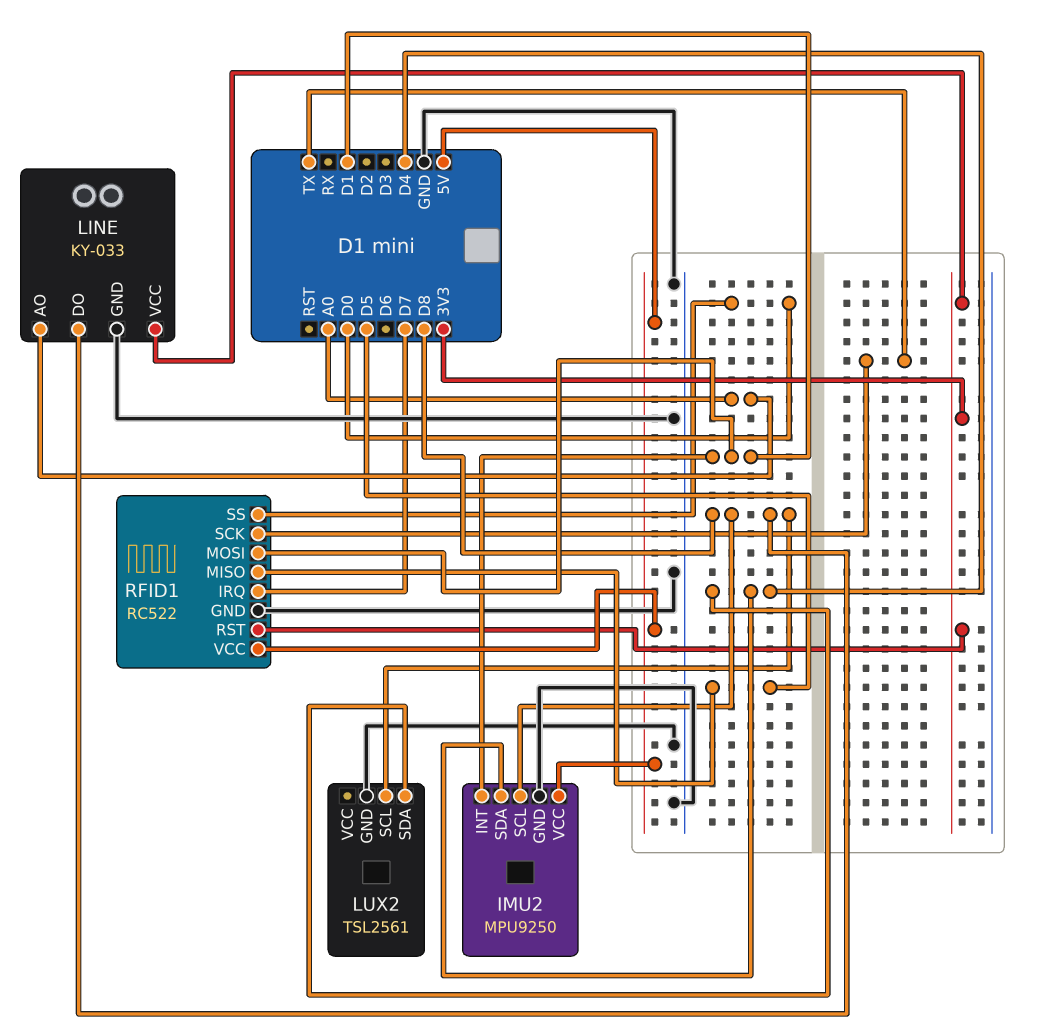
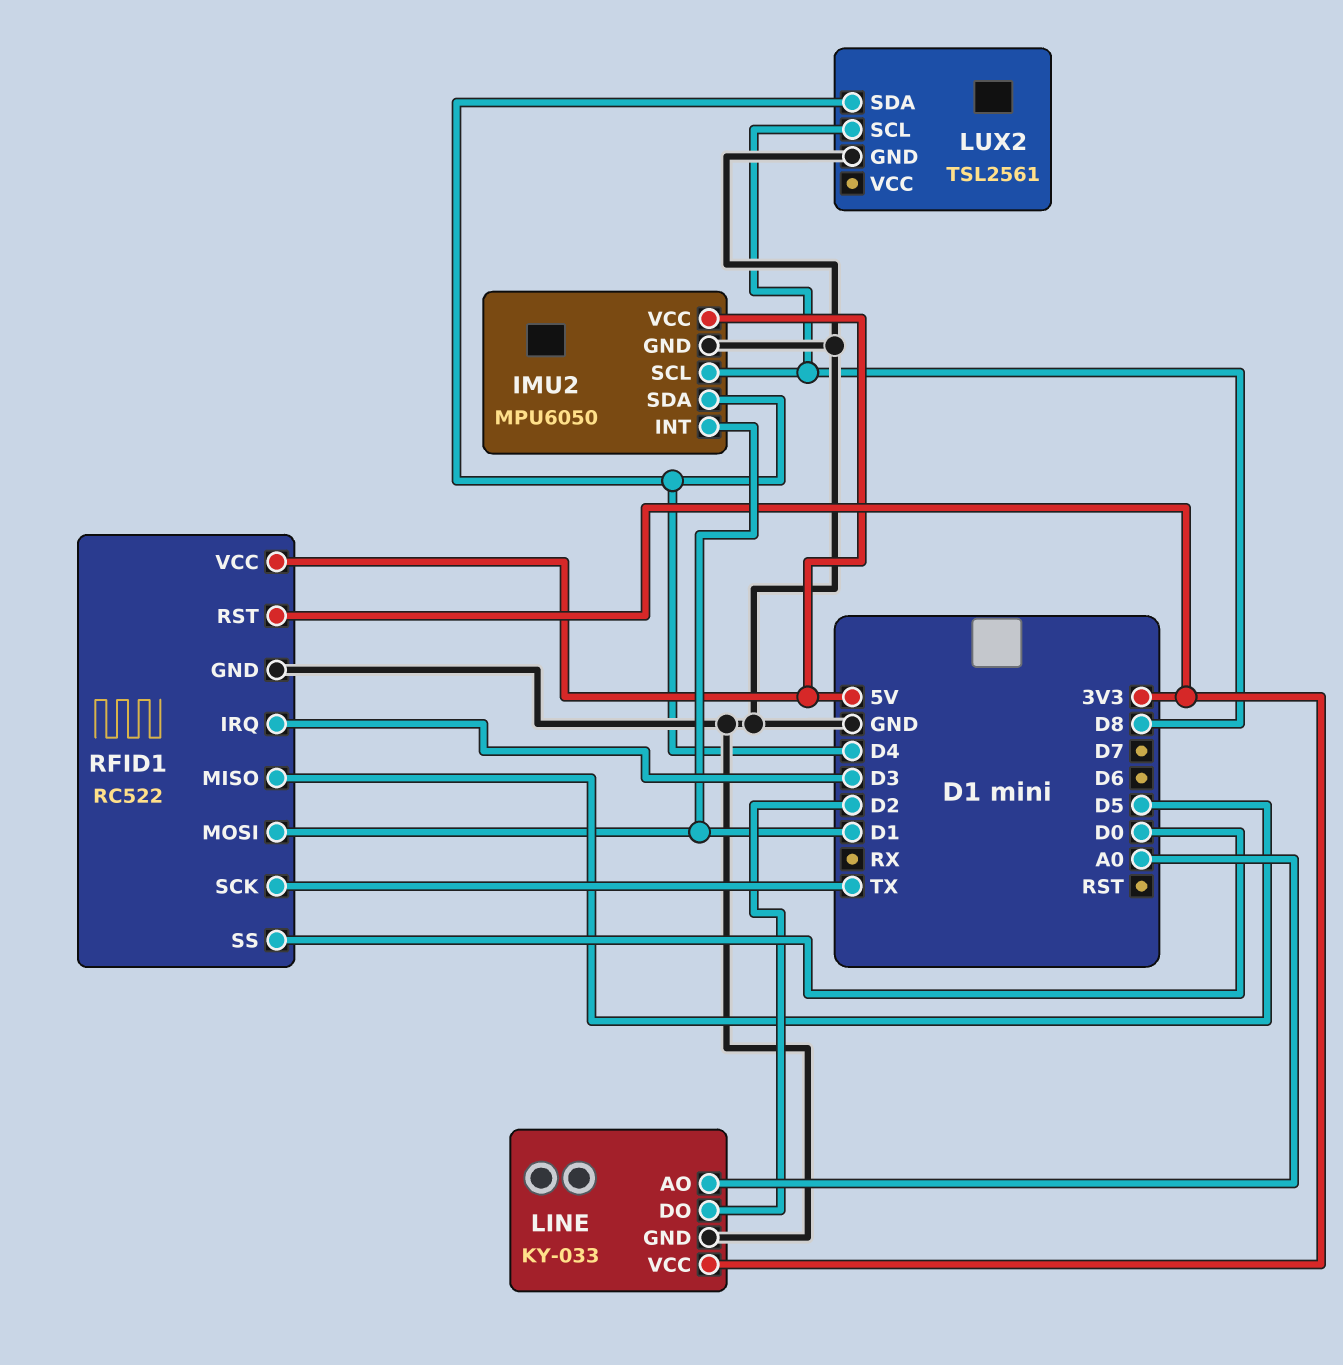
IMU2: MPU9250 -> MPU6050
LINE pin DO: D8 -> D2
RFID1 pin IRQ: D7 -> D3

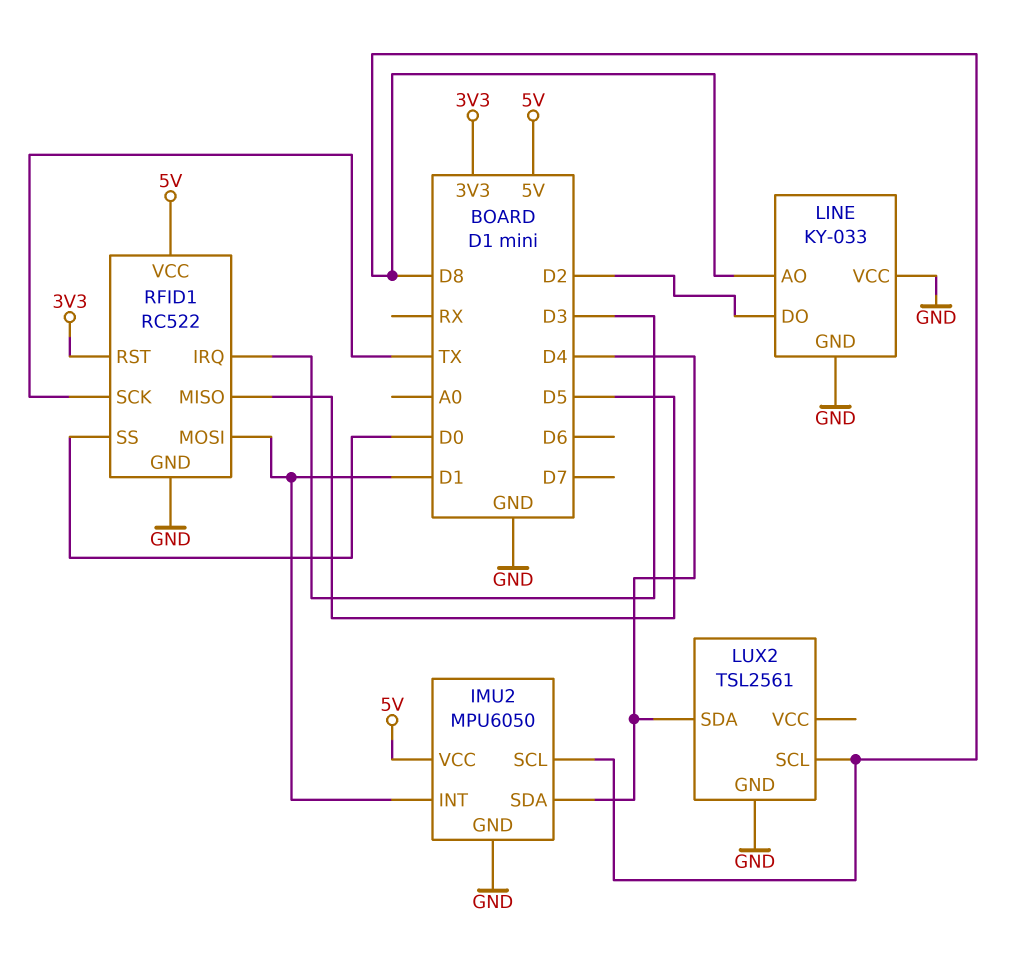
LINE pin AO: A0 -> D8
LINE pin VCC: 3V3 -> GND

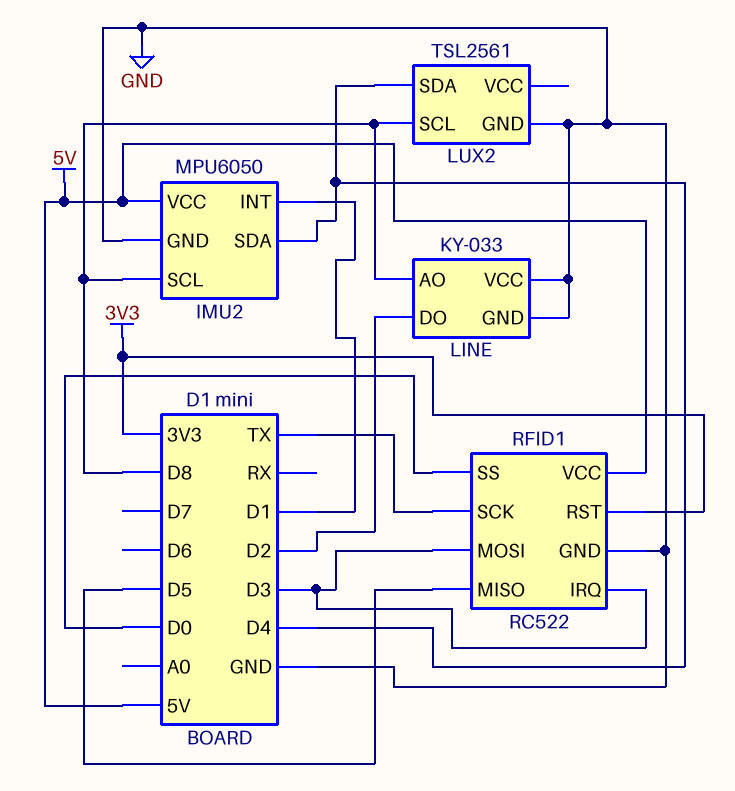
RFID1 pin MOSI: D1 -> D3

